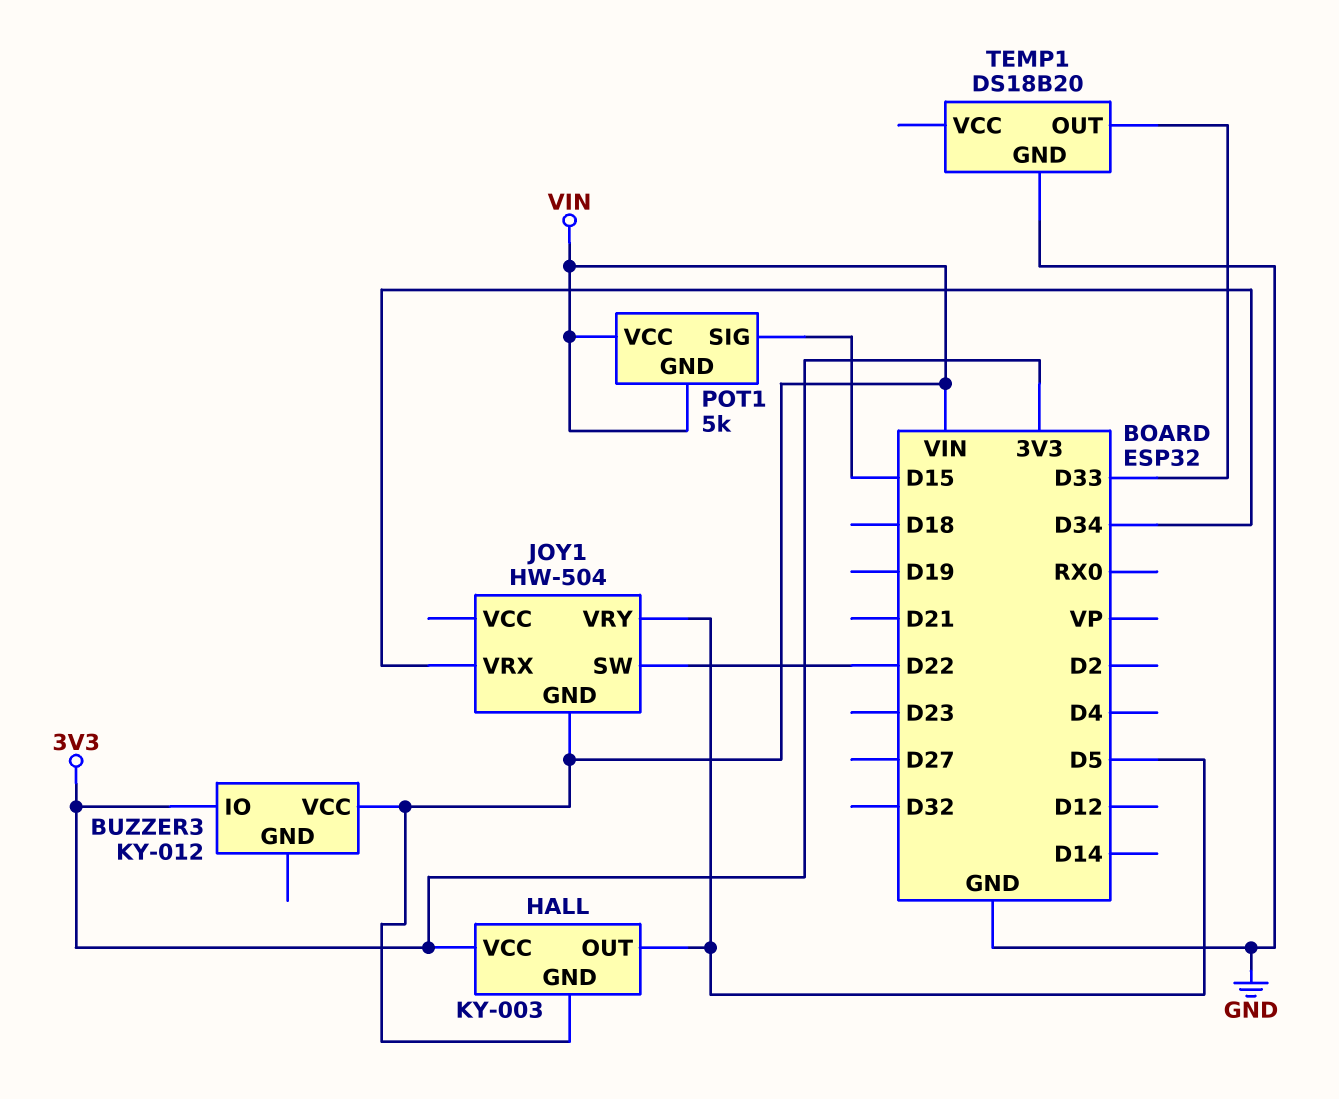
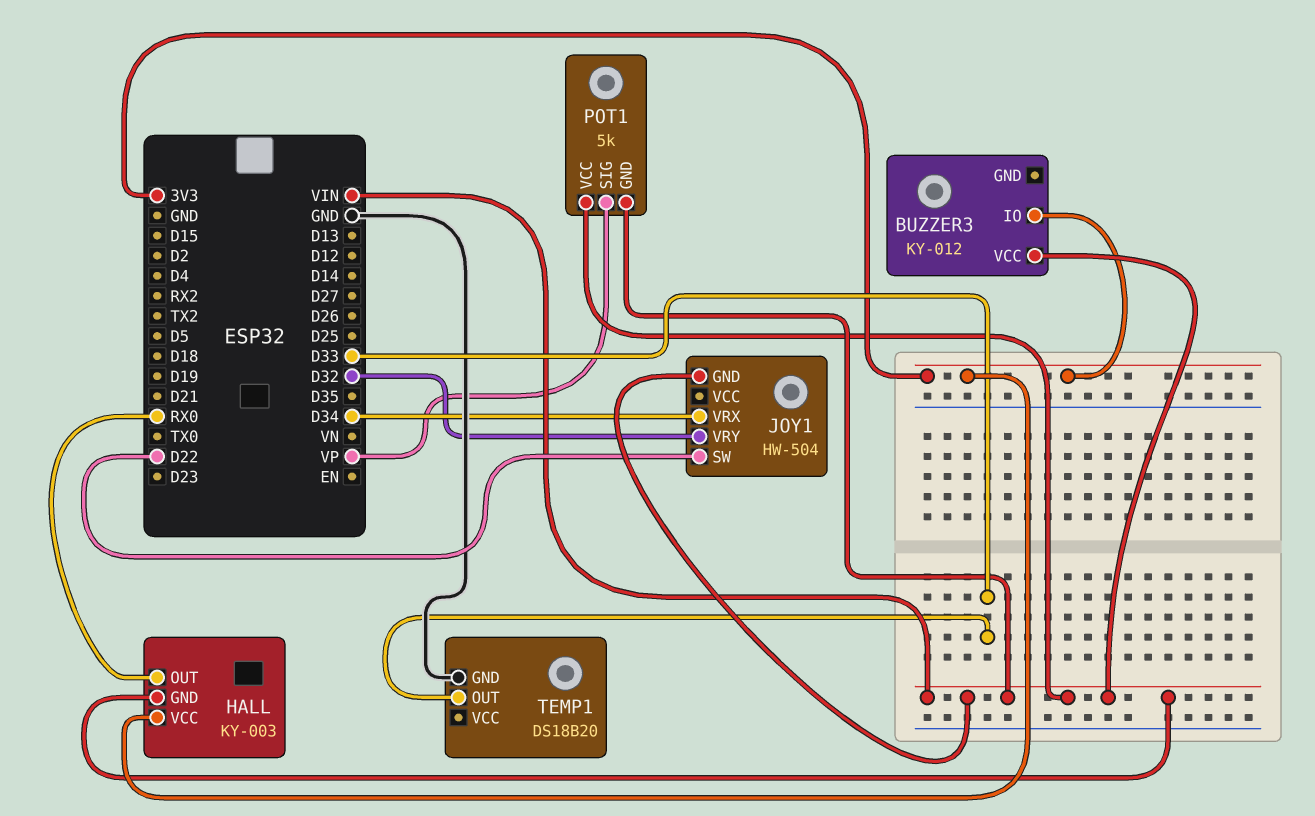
HALL pin OUT: D5 -> RX0
JOY1 pin VRY: D5 -> D32
POT1 pin SIG: D15 -> VP

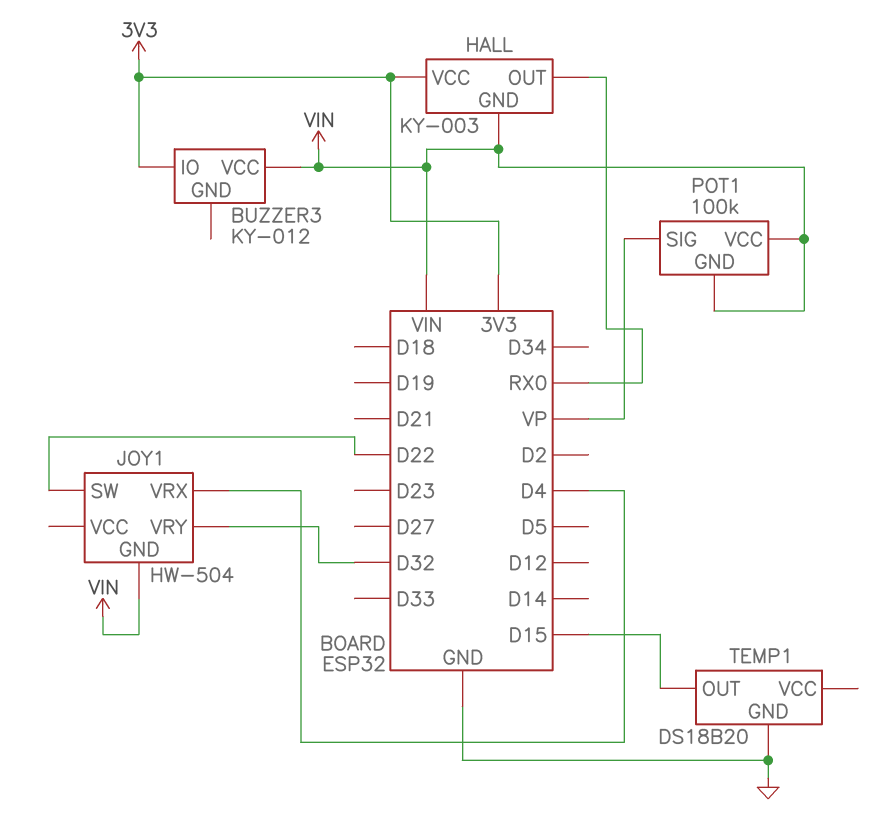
JOY1 pin VRX: D34 -> D4
POT1: 5k -> 100k
TEMP1 pin OUT: D33 -> D15

